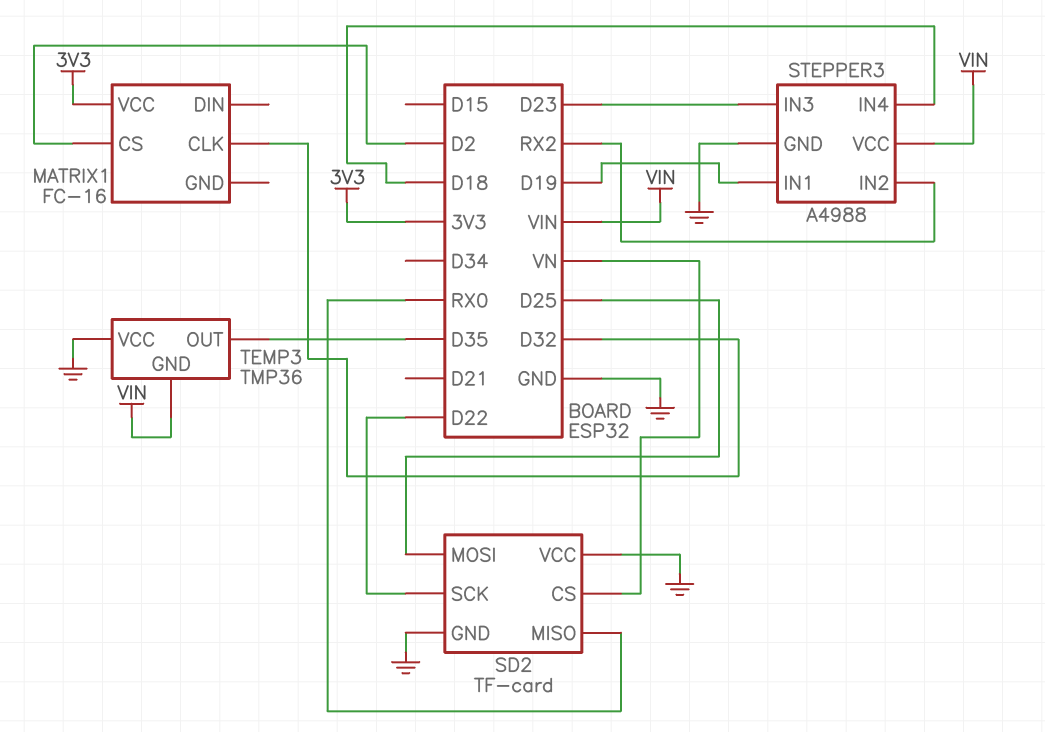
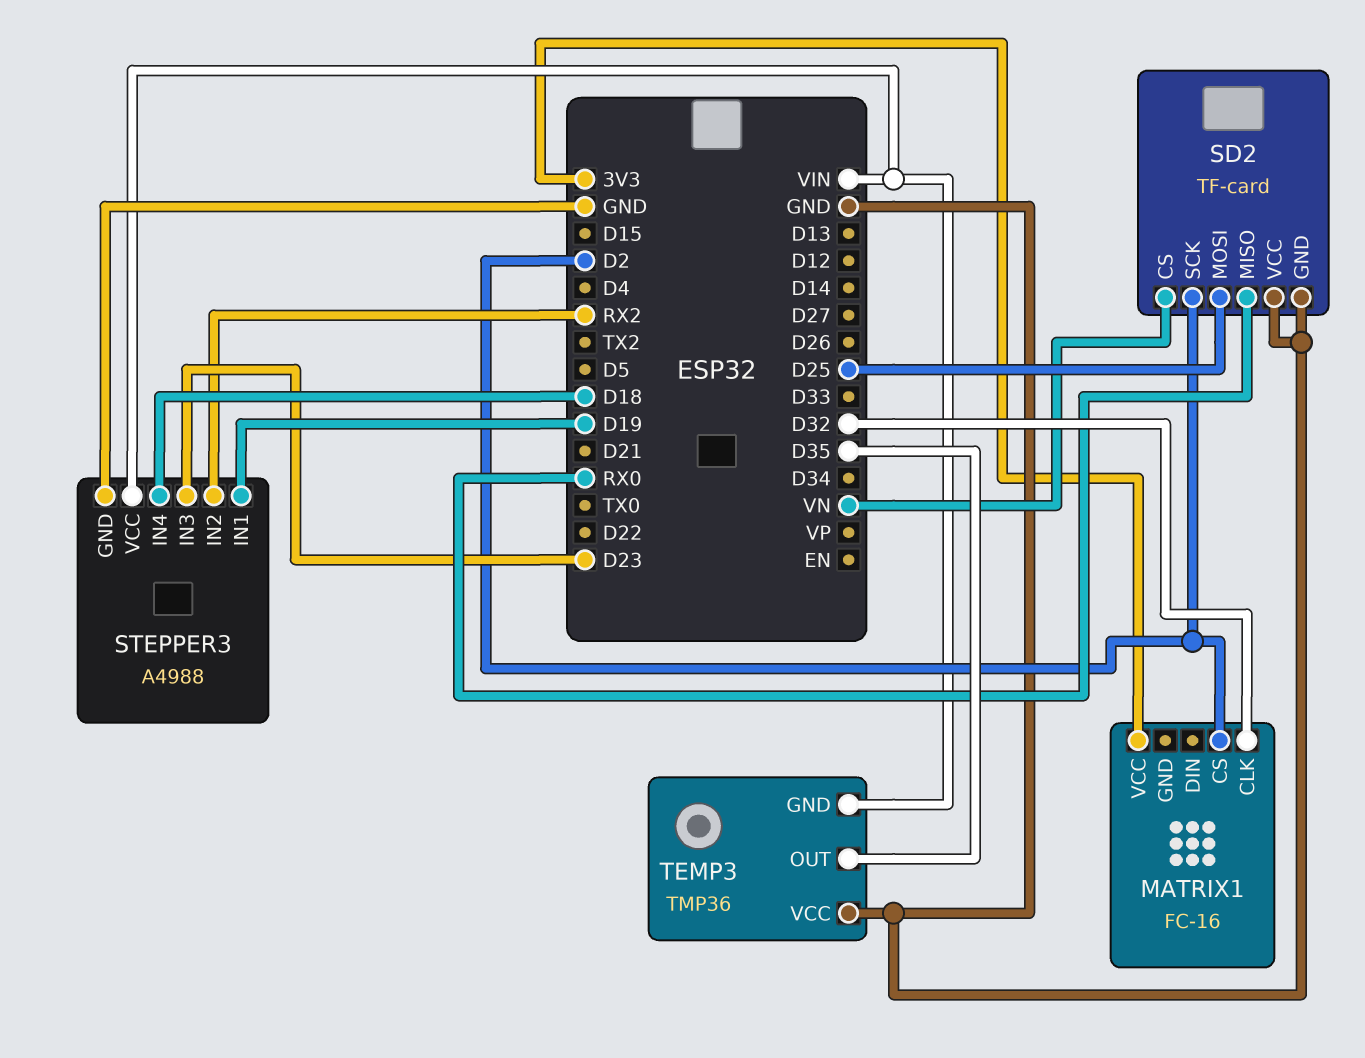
SD2 pin SCK: D22 -> D2

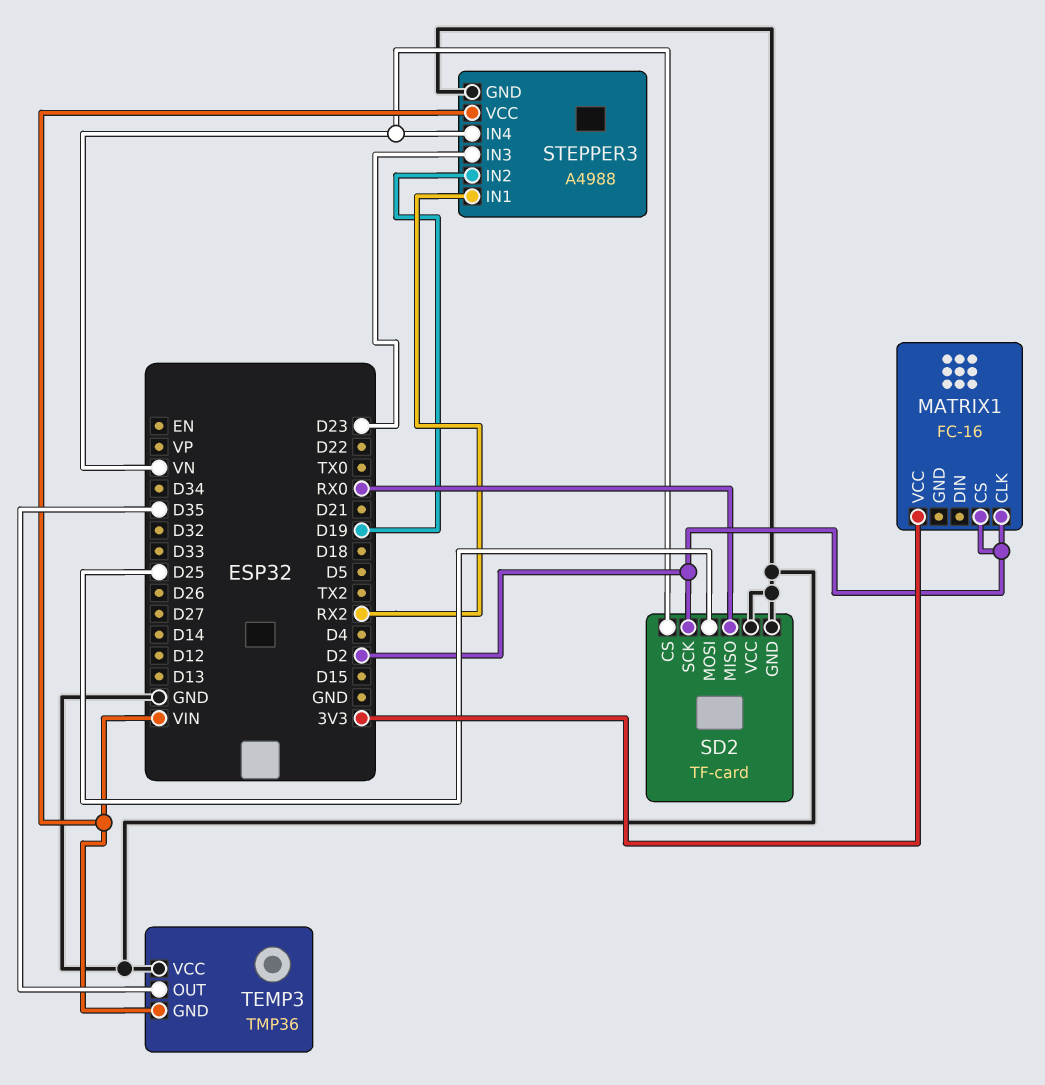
MATRIX1 pin CLK: D32 -> D2
STEPPER3 pin IN1: D19 -> RX2
STEPPER3 pin IN2: RX2 -> D19
STEPPER3 pin IN4: D18 -> VN

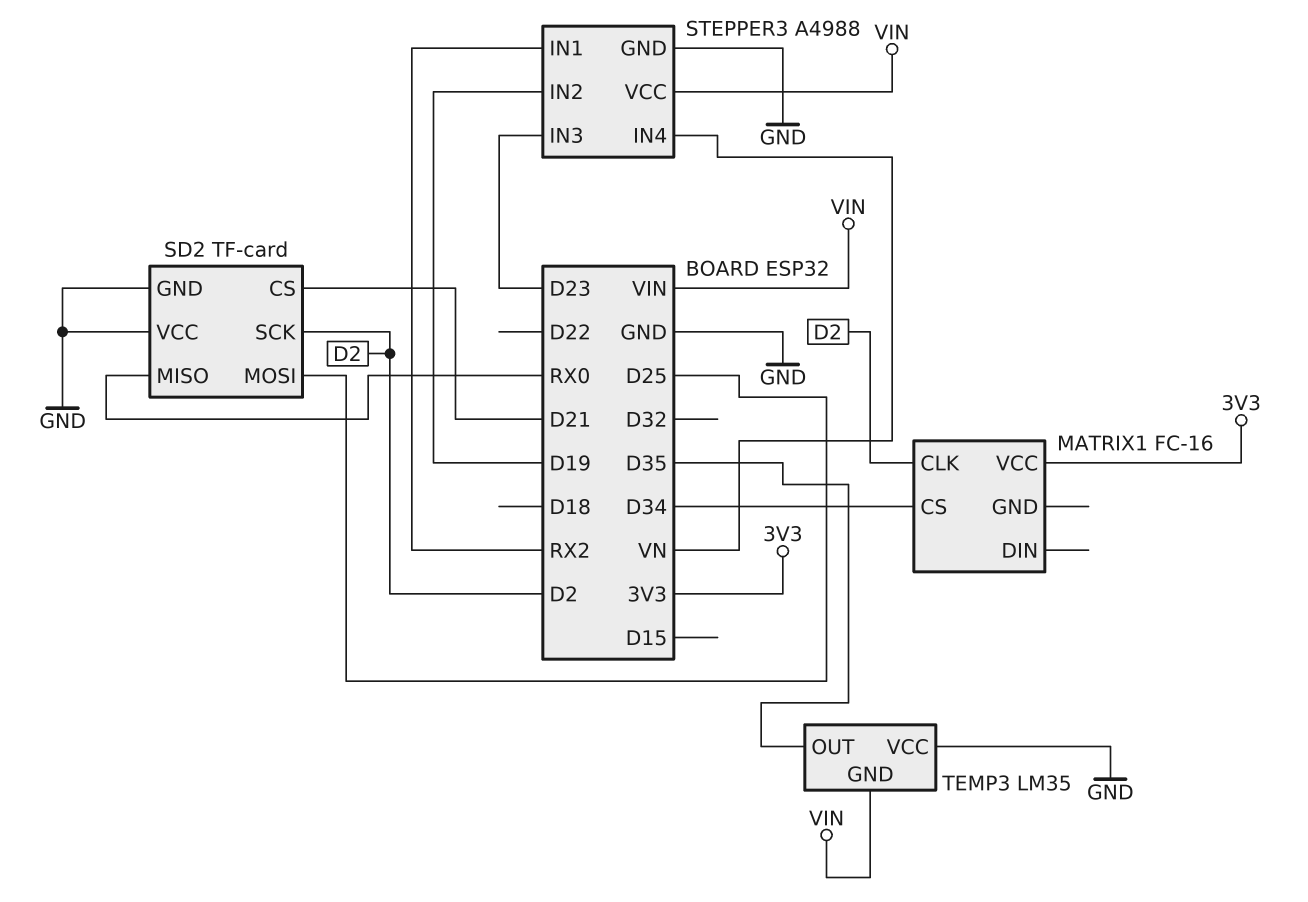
MATRIX1 pin CS: D2 -> D34
SD2 pin CS: VN -> D21
TEMP3: TMP36 -> LM35

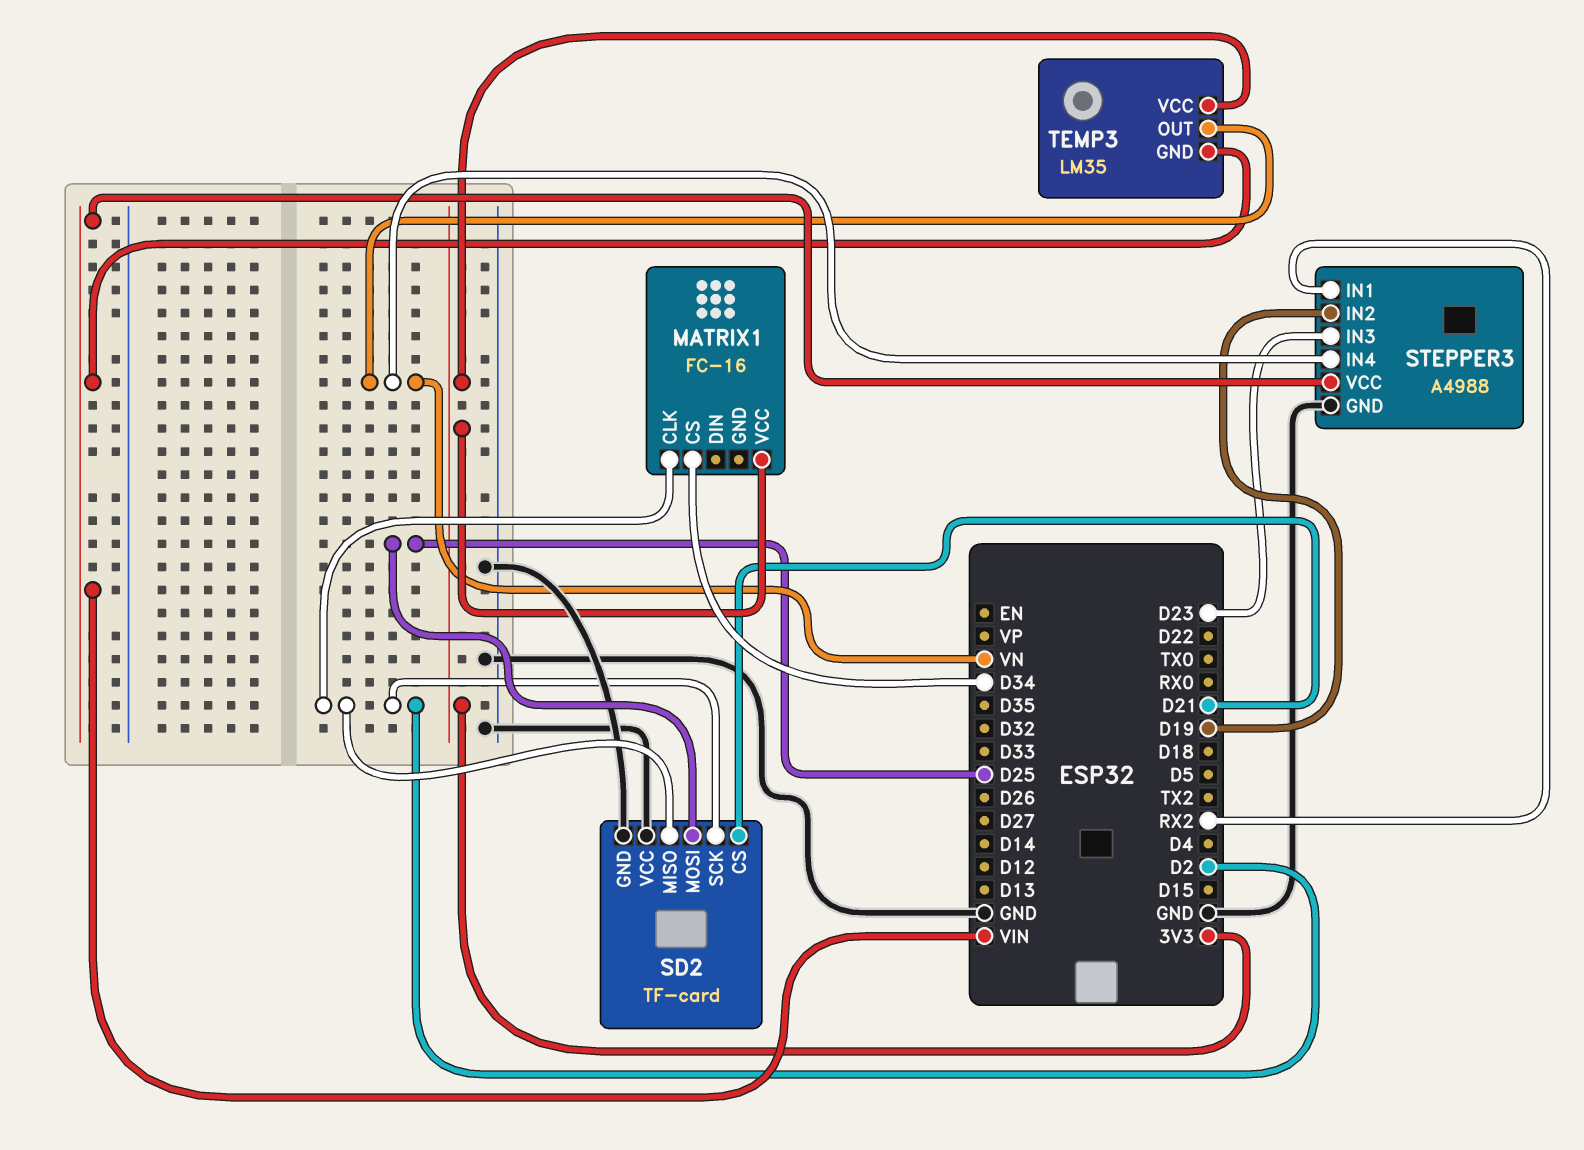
SD2 pin MISO: RX0 -> D2
TEMP3 pin OUT: D35 -> VN
TEMP3 pin VCC: GND -> 3V3

